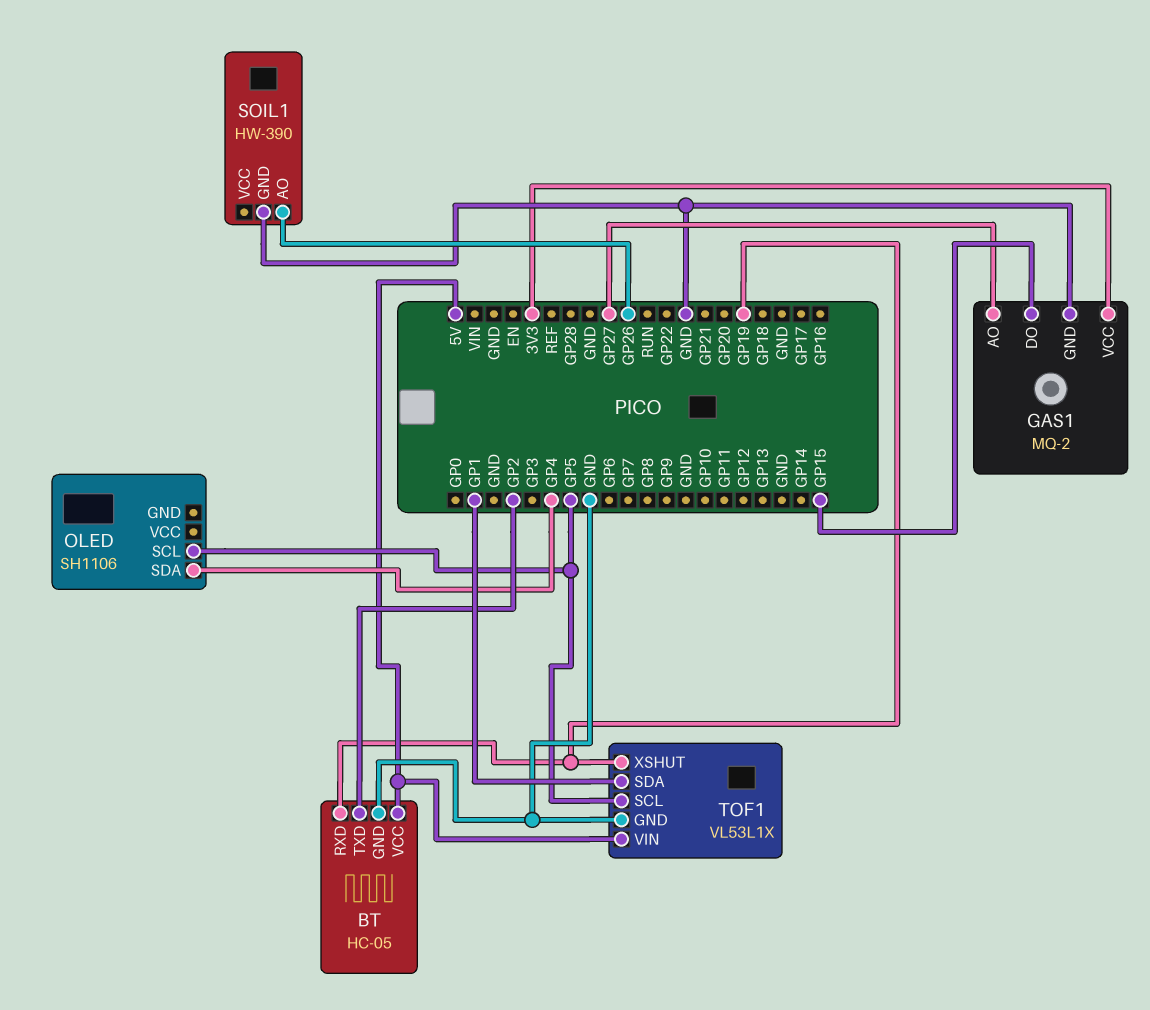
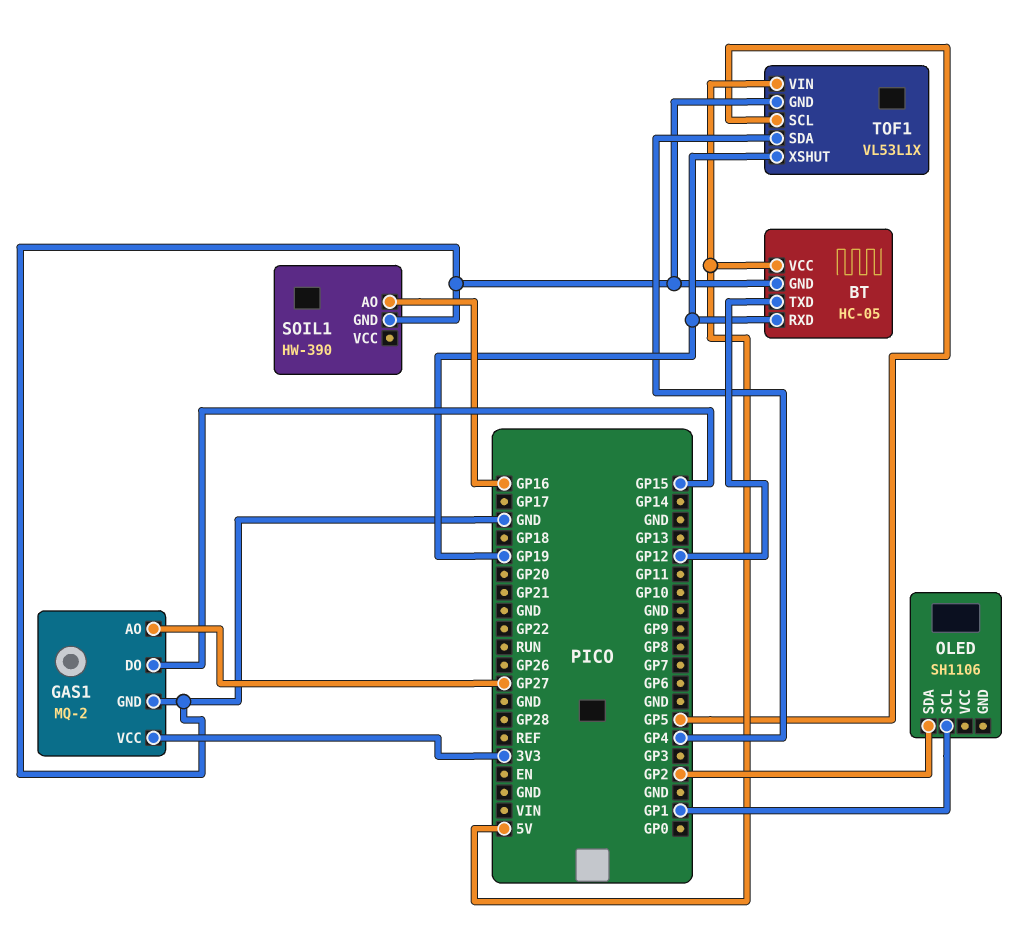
BT pin TXD: GP2 -> GP12
OLED pin SCL: GP5 -> GP1
OLED pin SDA: GP4 -> GP2
SOIL1 pin AO: GP26 -> GP16
TOF1 pin SDA: GP1 -> GP4

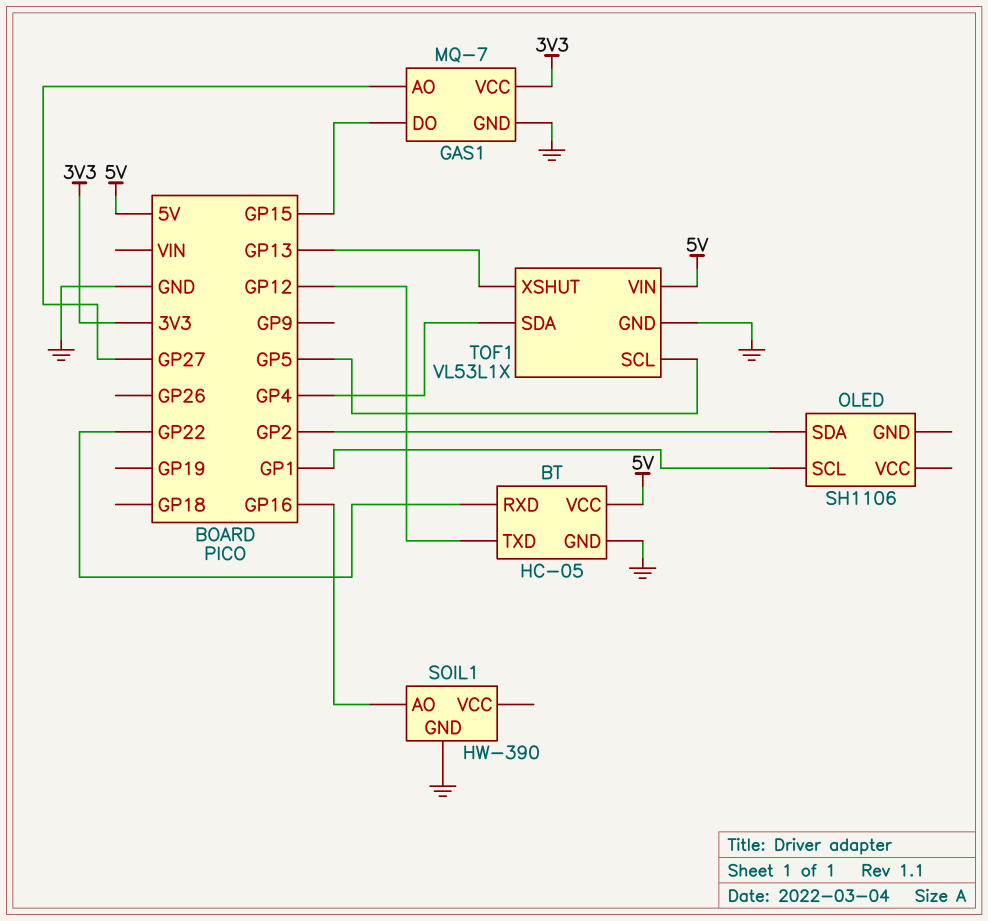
BT pin RXD: GP19 -> GP22
GAS1: MQ-2 -> MQ-7
TOF1 pin XSHUT: GP19 -> GP13

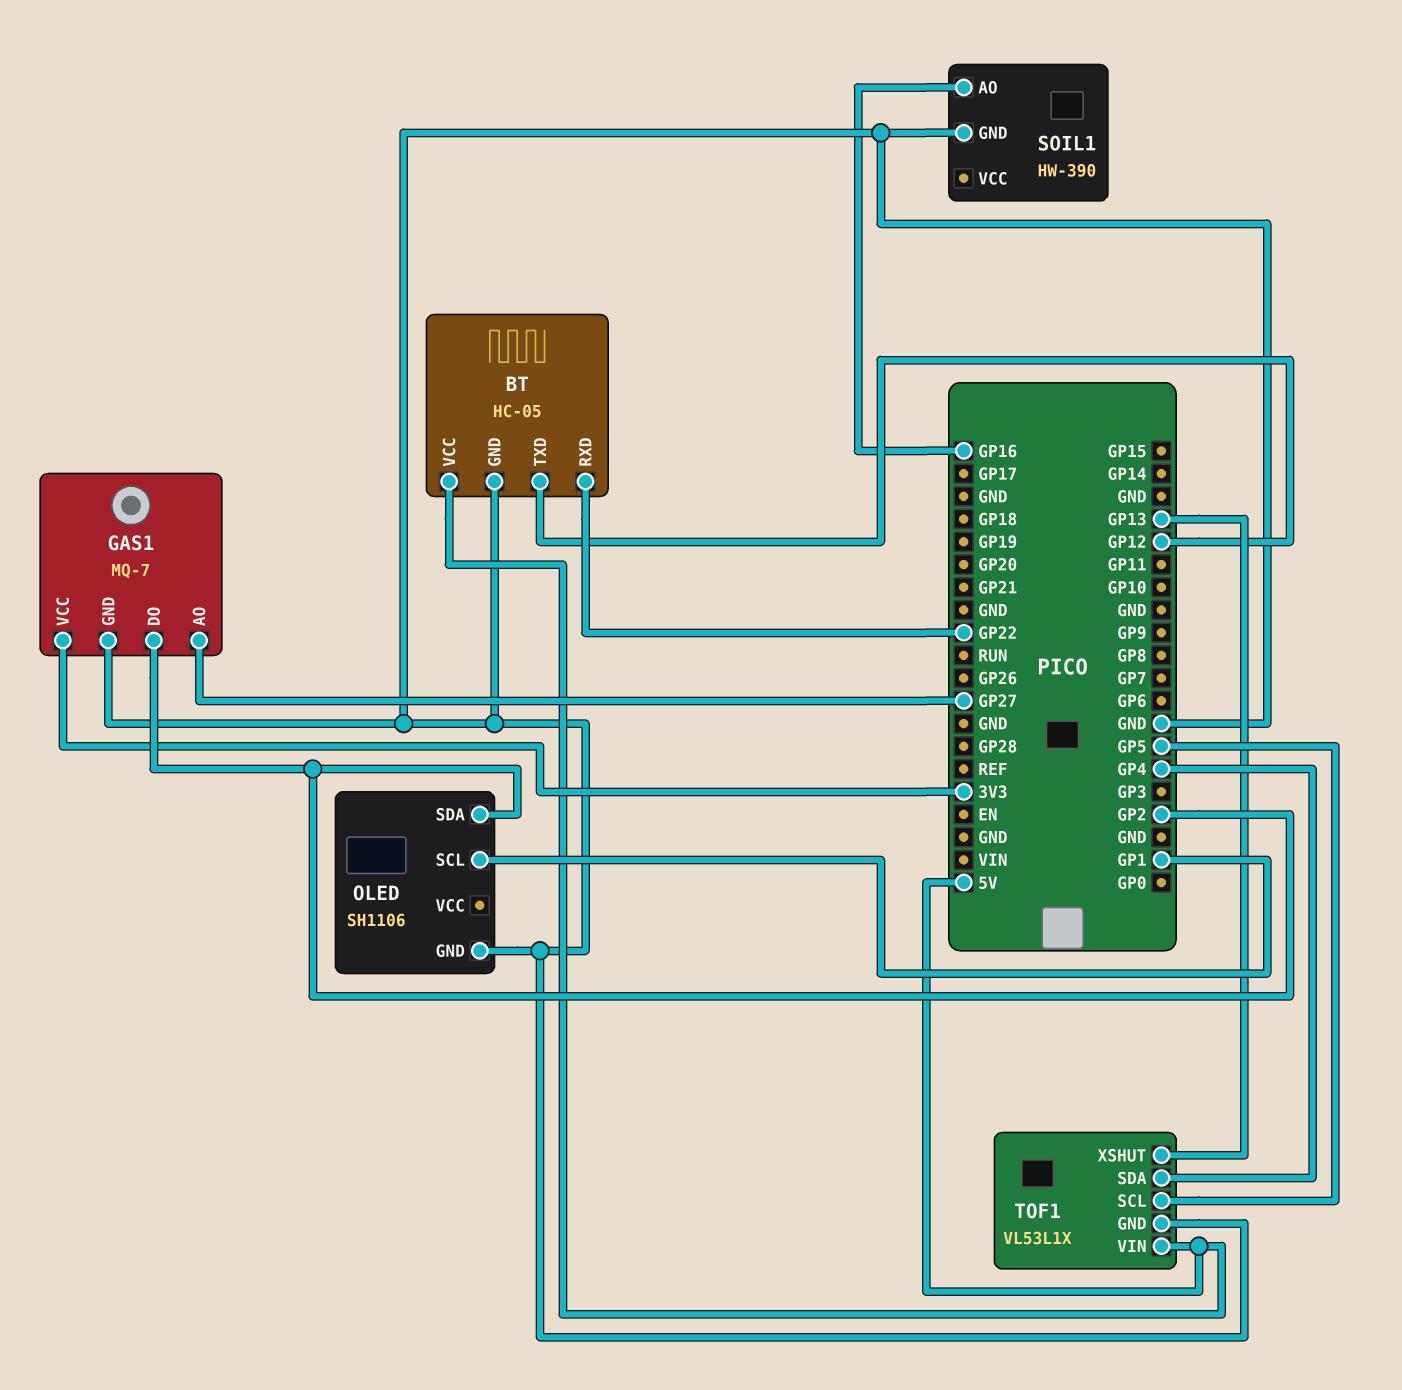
GAS1 pin DO: GP15 -> GP2
OLED pin GND: none -> GND

